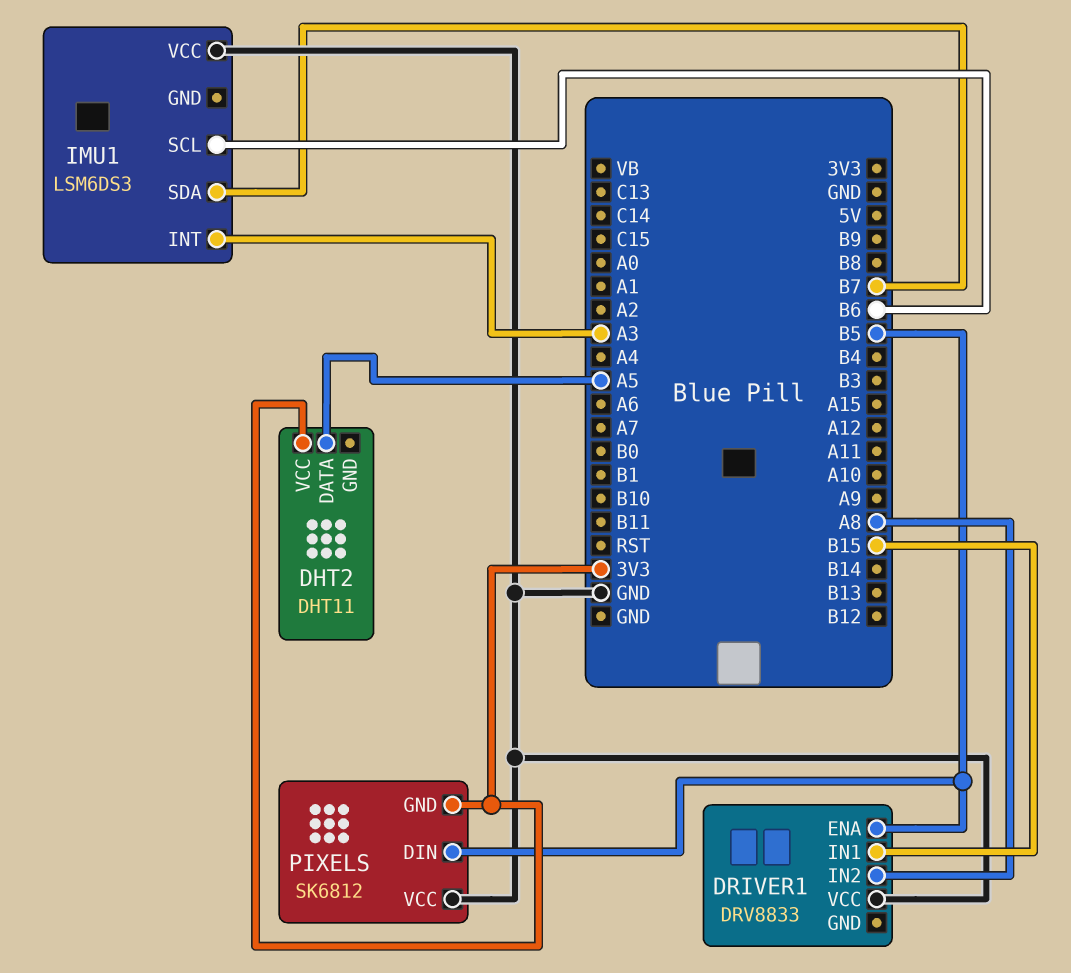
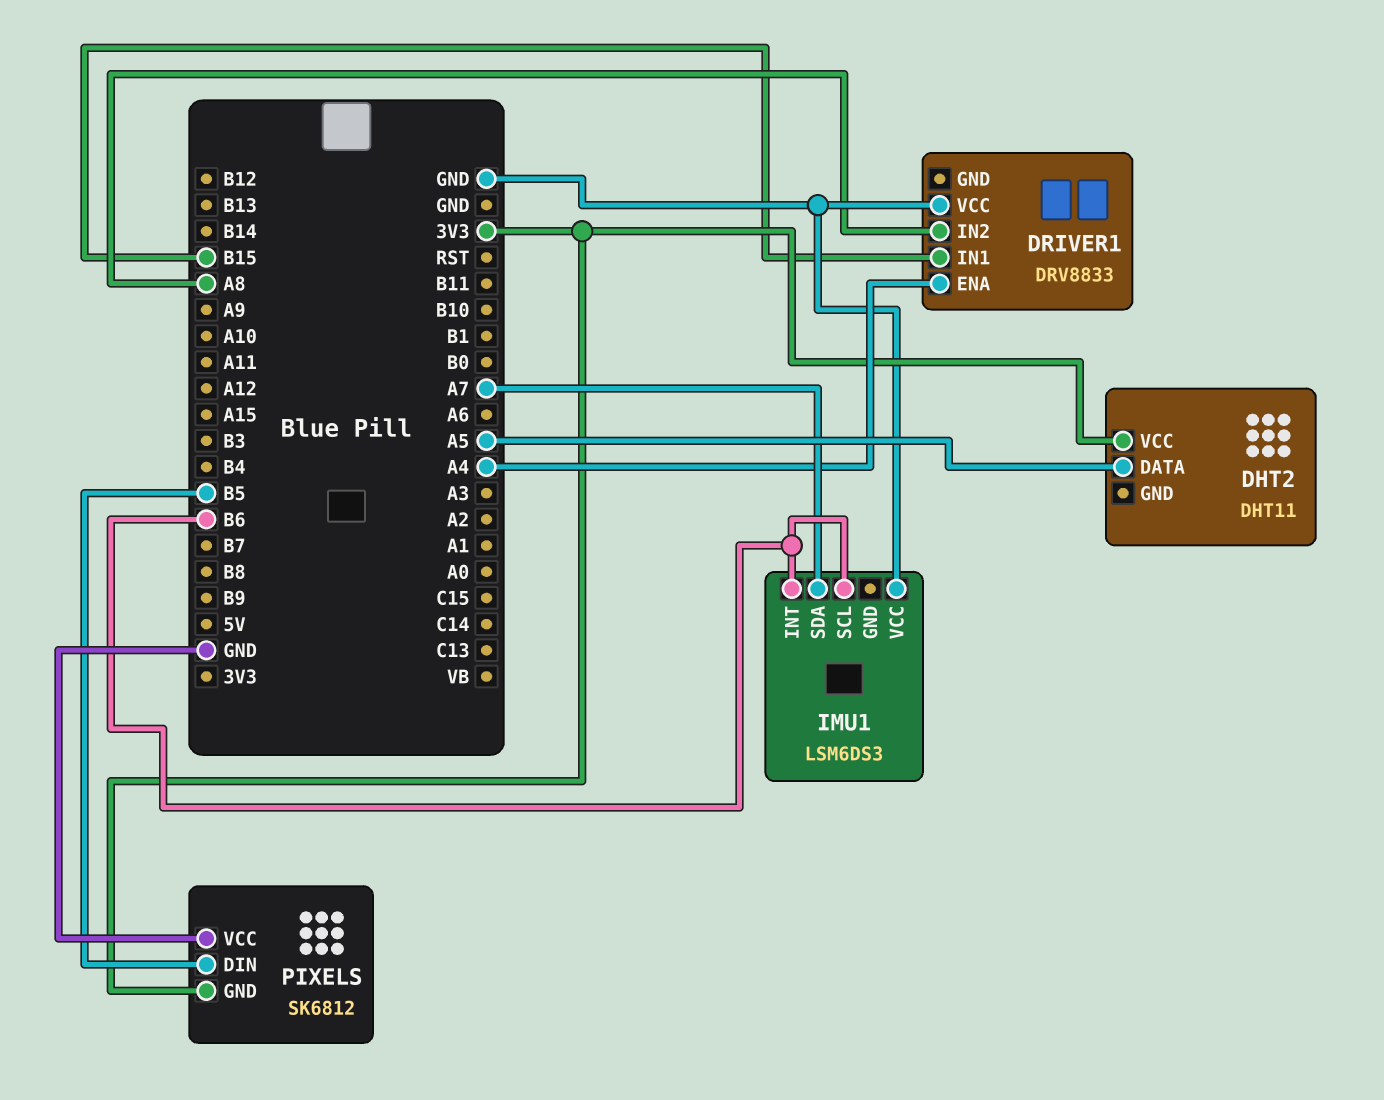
DRIVER1 pin ENA: B5 -> A4
IMU1 pin INT: A3 -> B6
IMU1 pin SDA: B7 -> A7

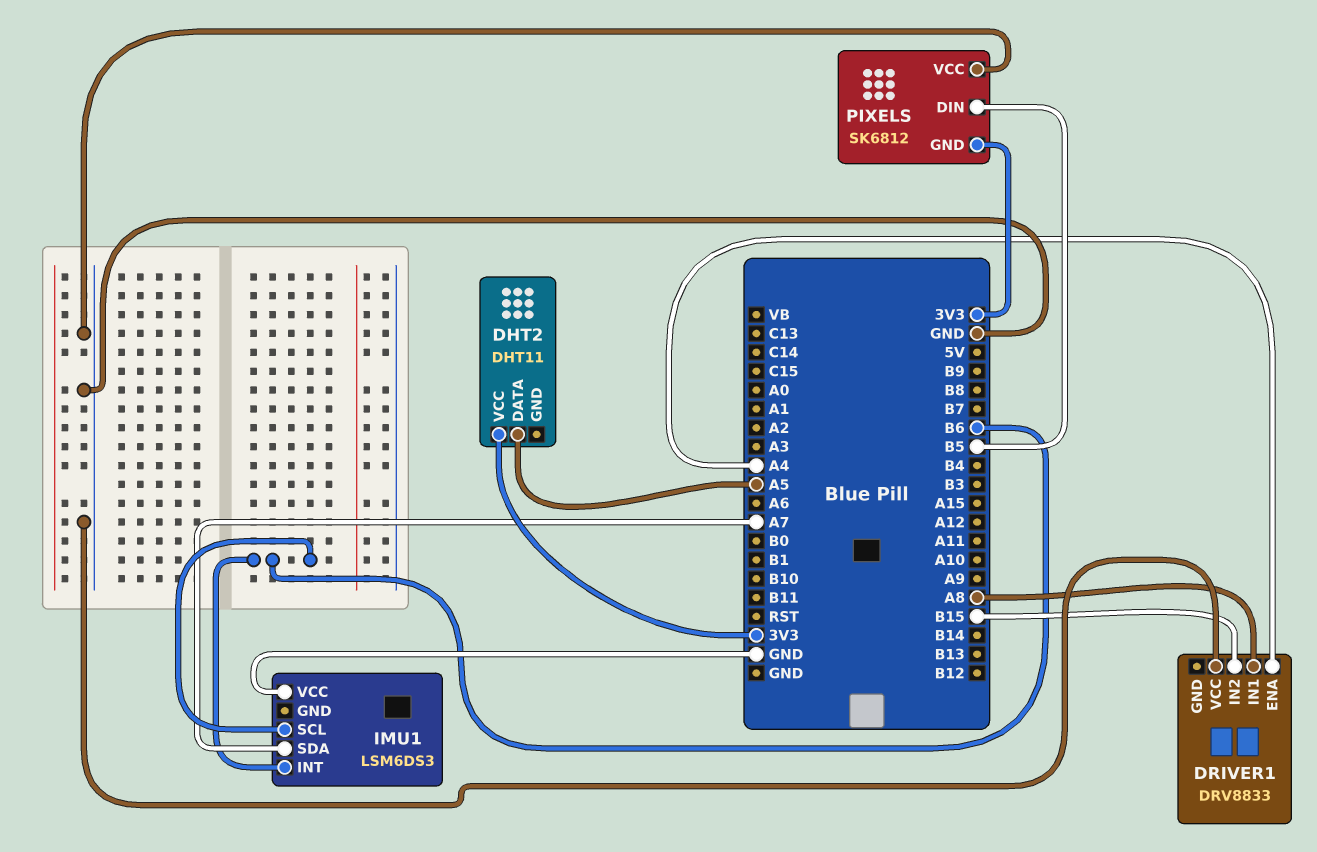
DRIVER1 pin IN1: B15 -> A8
DRIVER1 pin IN2: A8 -> B15

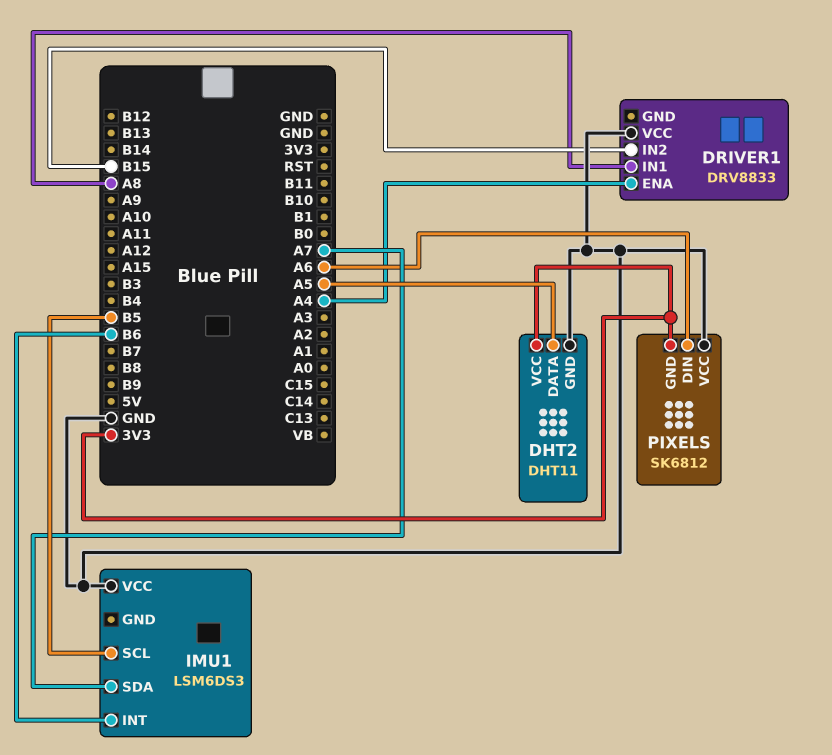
DHT2 pin GND: none -> GND
IMU1 pin SCL: B6 -> B5
PIXELS pin DIN: B5 -> A6

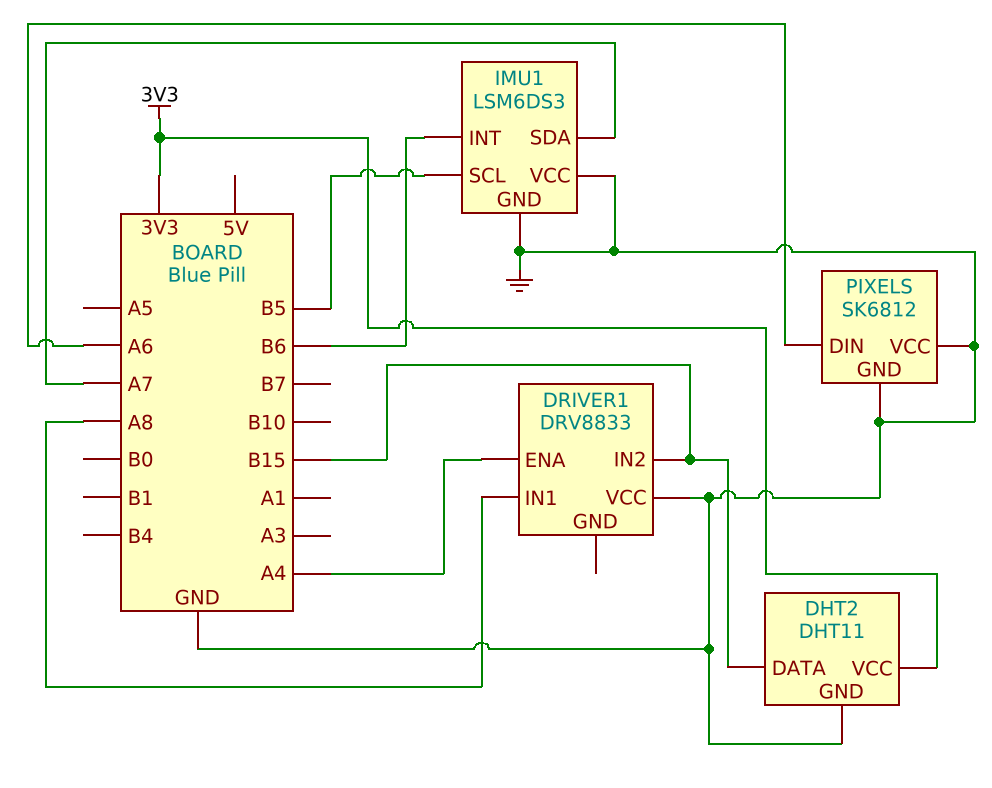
DHT2 pin DATA: A5 -> B15
IMU1 pin GND: none -> GND
PIXELS pin GND: 3V3 -> GND

